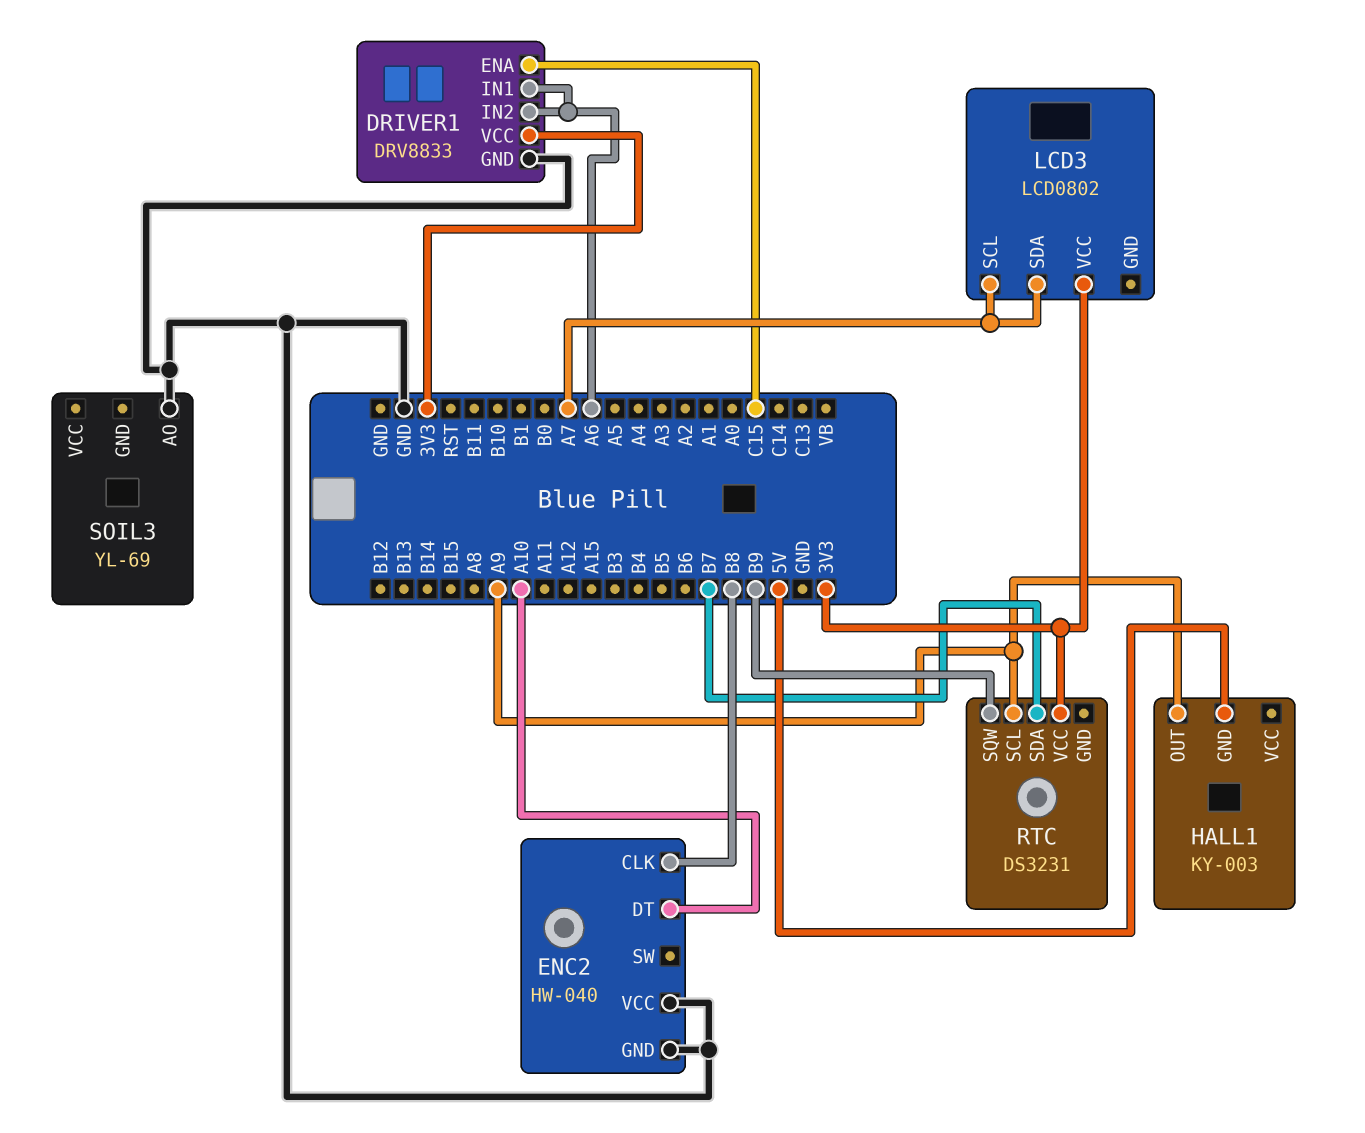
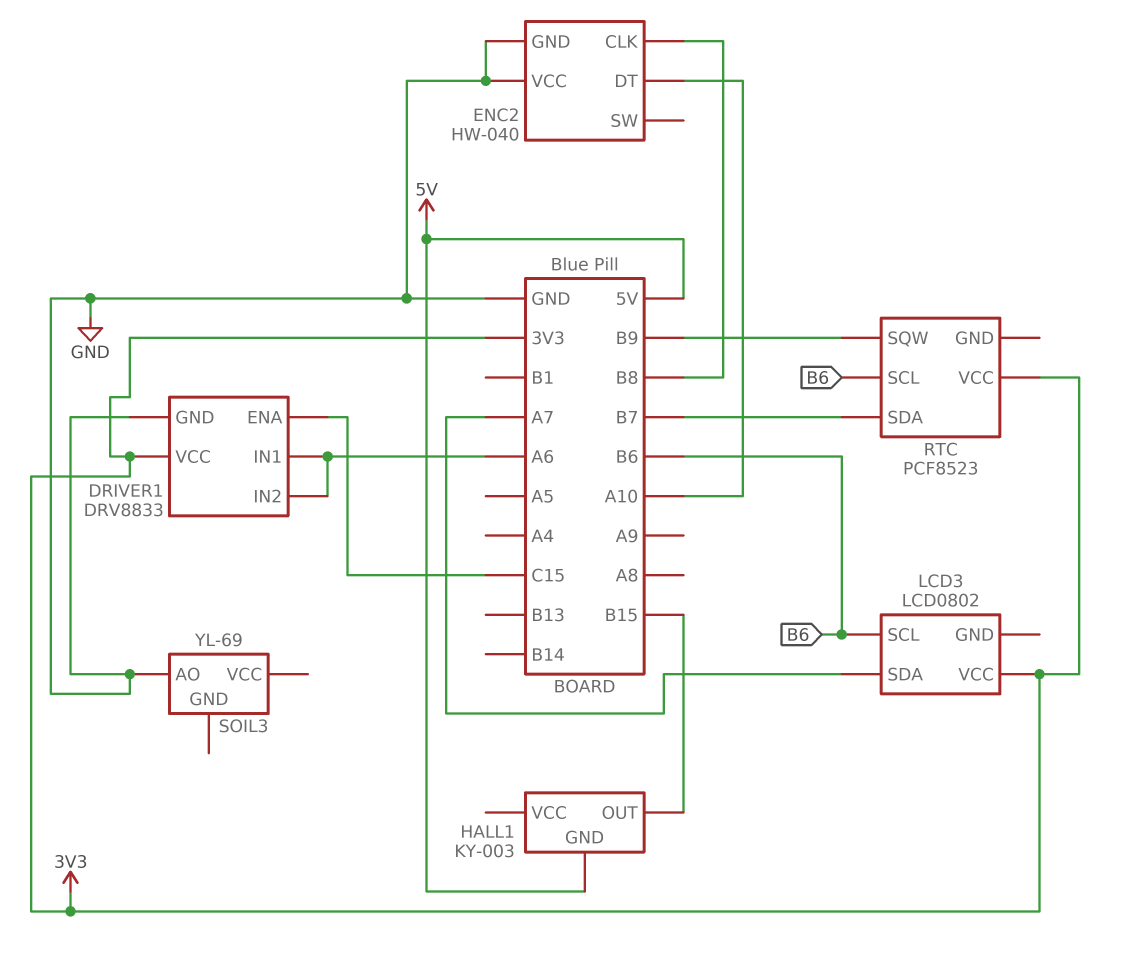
HALL1 pin OUT: A9 -> B15
LCD3 pin SCL: A7 -> B6
RTC: DS3231 -> PCF8523
RTC pin SCL: A9 -> B6

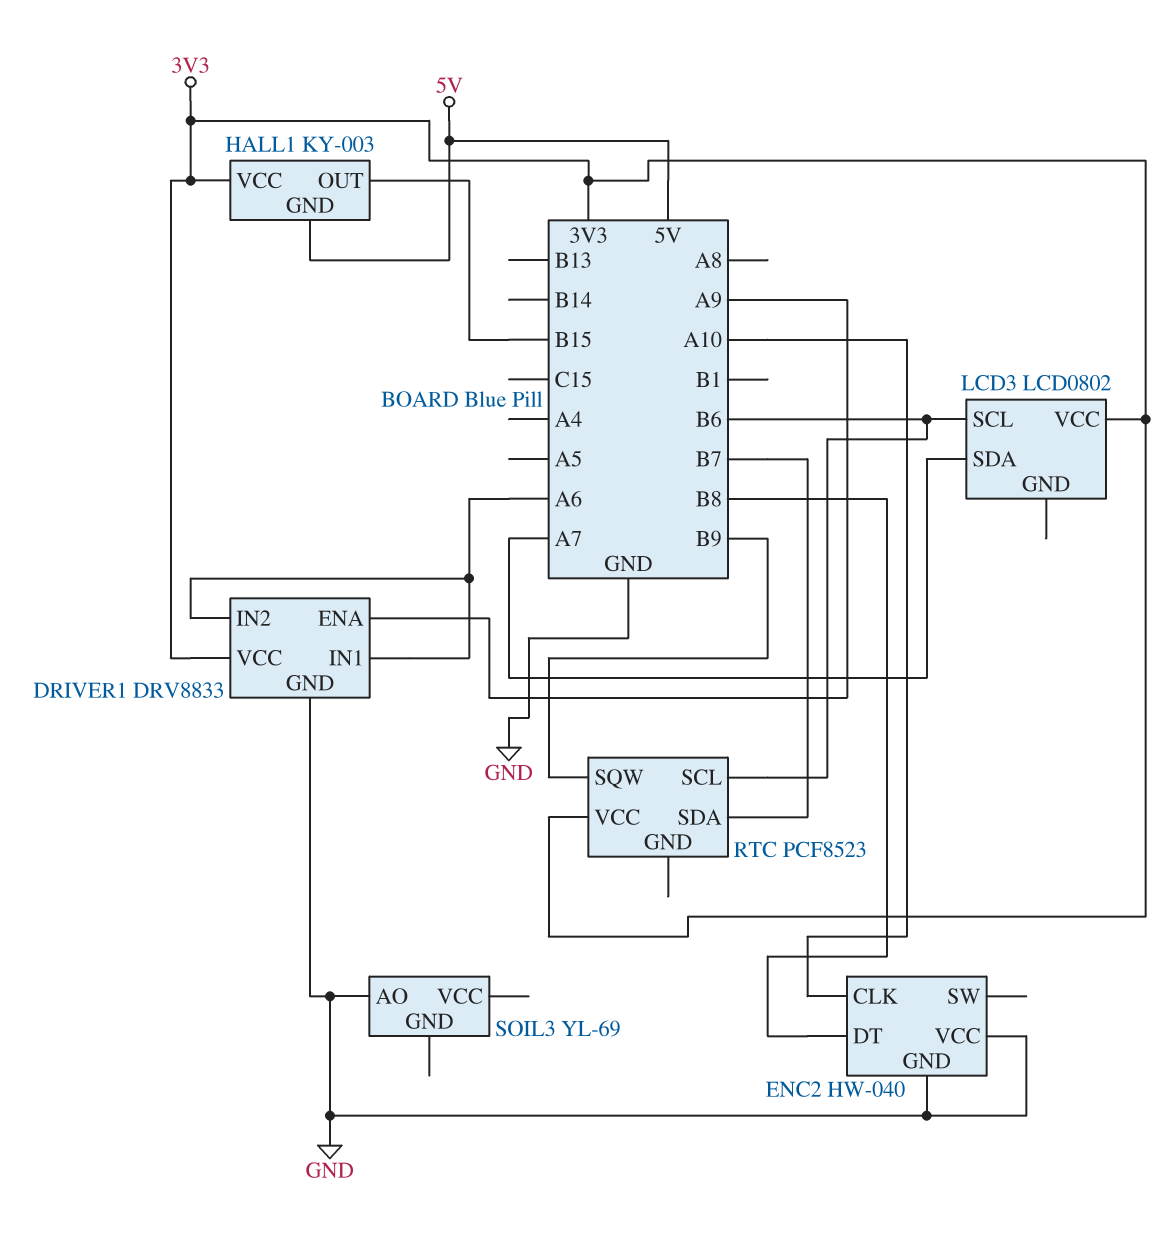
DRIVER1 pin ENA: C15 -> A9
ENC2 pin CLK: B8 -> A10
ENC2 pin DT: A10 -> B8
HALL1 pin VCC: none -> 3V3

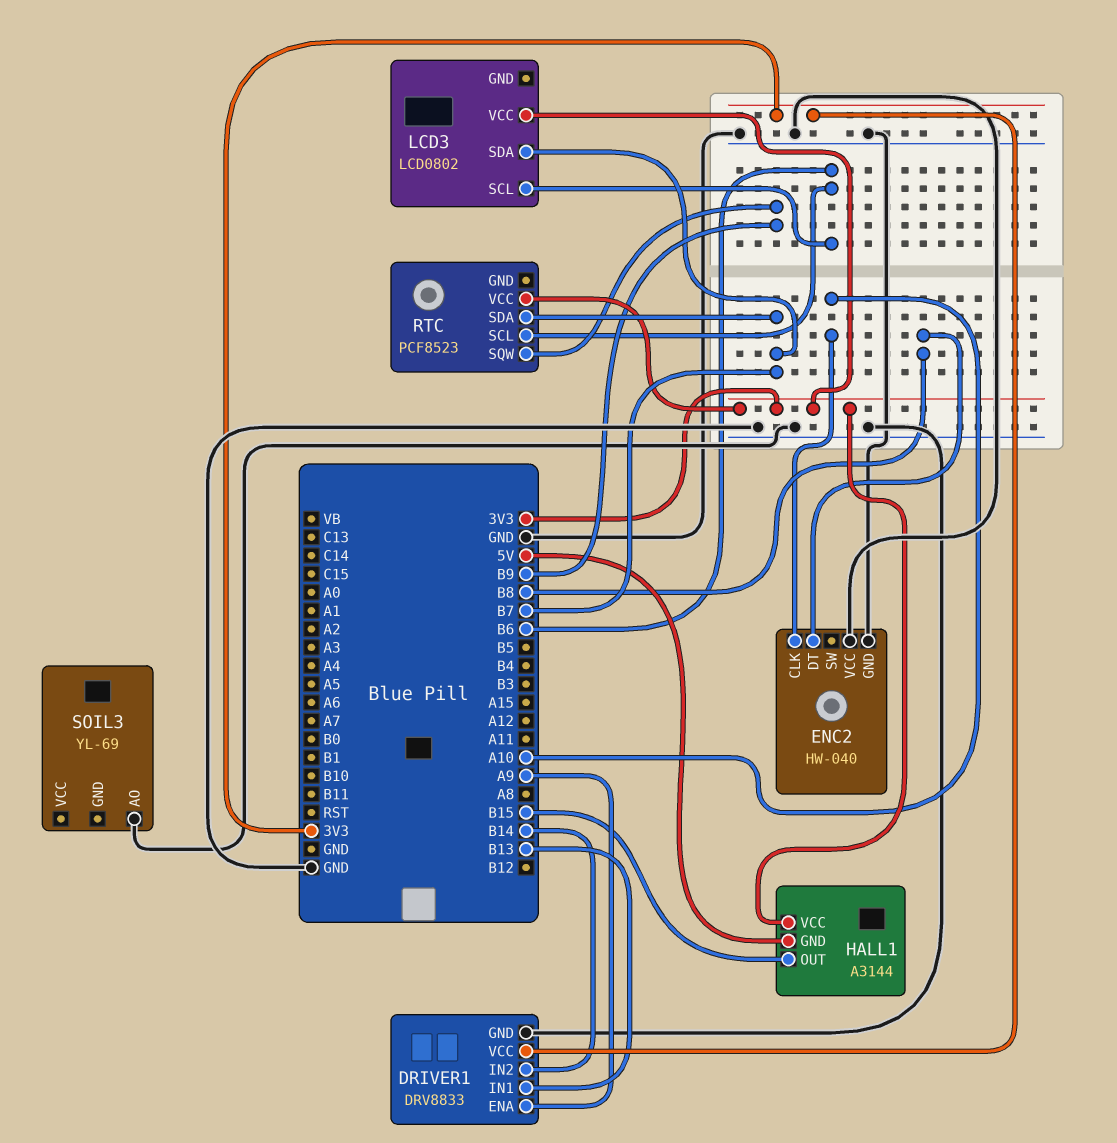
DRIVER1 pin IN1: A6 -> B13
DRIVER1 pin IN2: A6 -> B14
HALL1: KY-003 -> A3144
LCD3 pin SDA: A7 -> B7

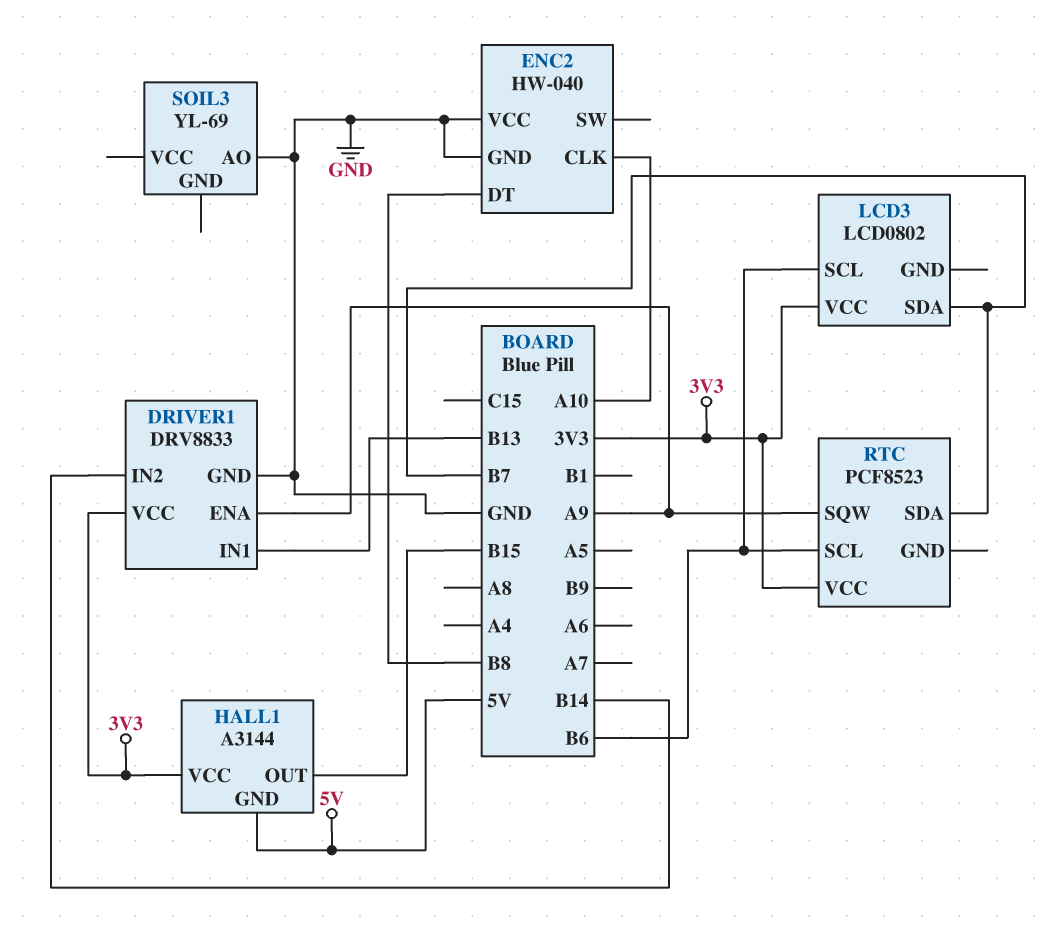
RTC pin SQW: B9 -> A9

